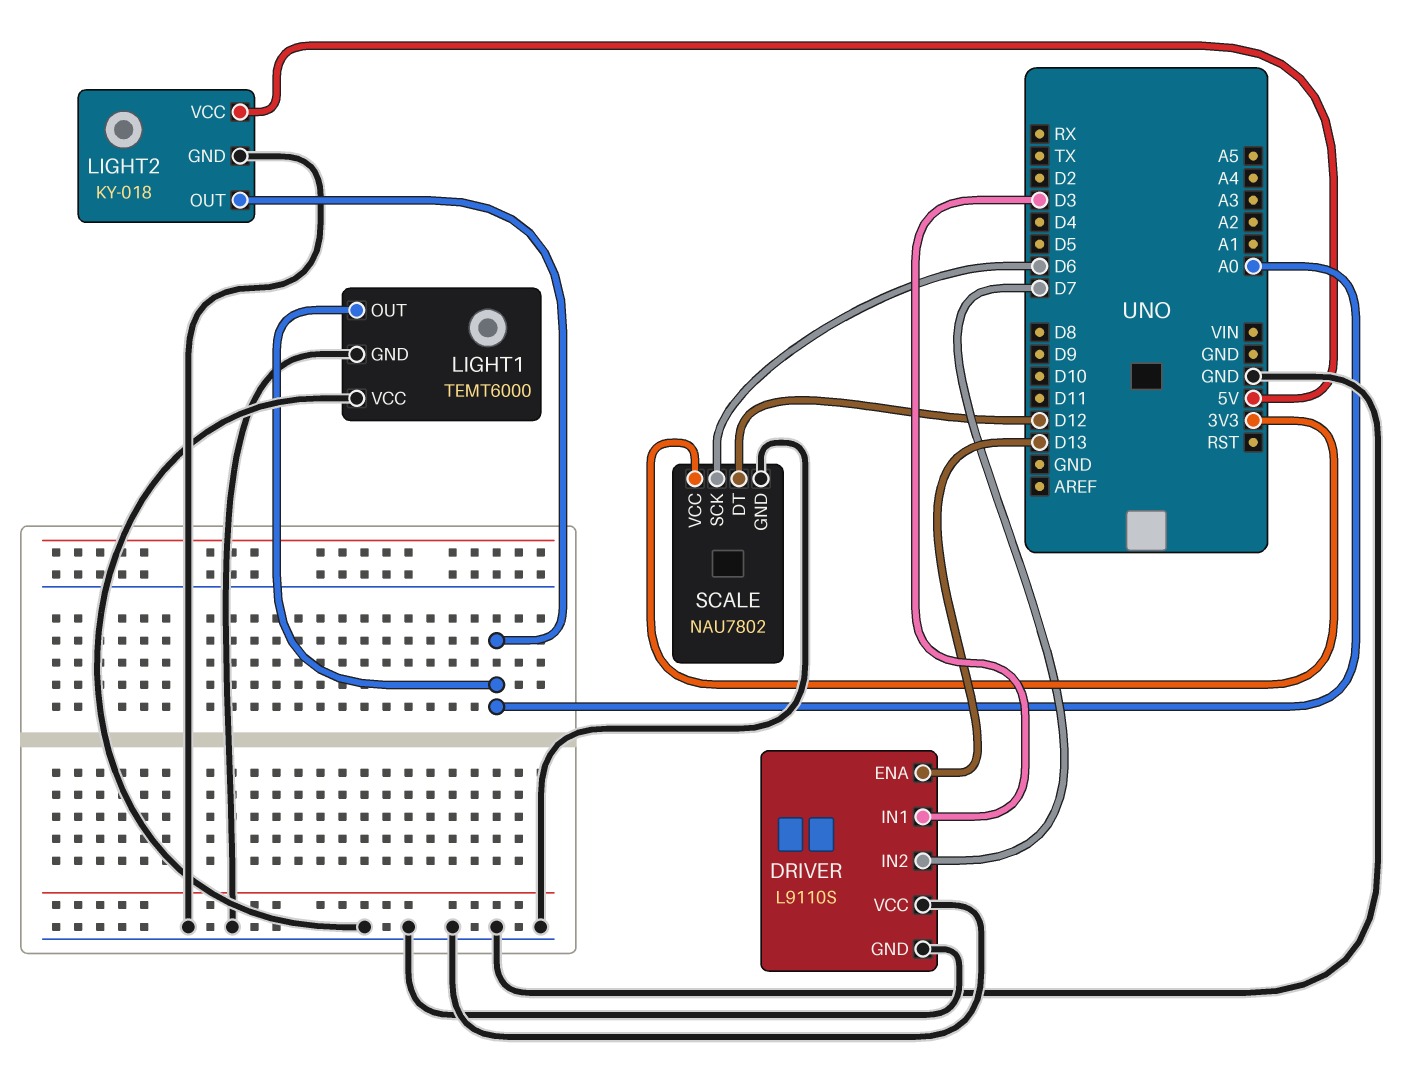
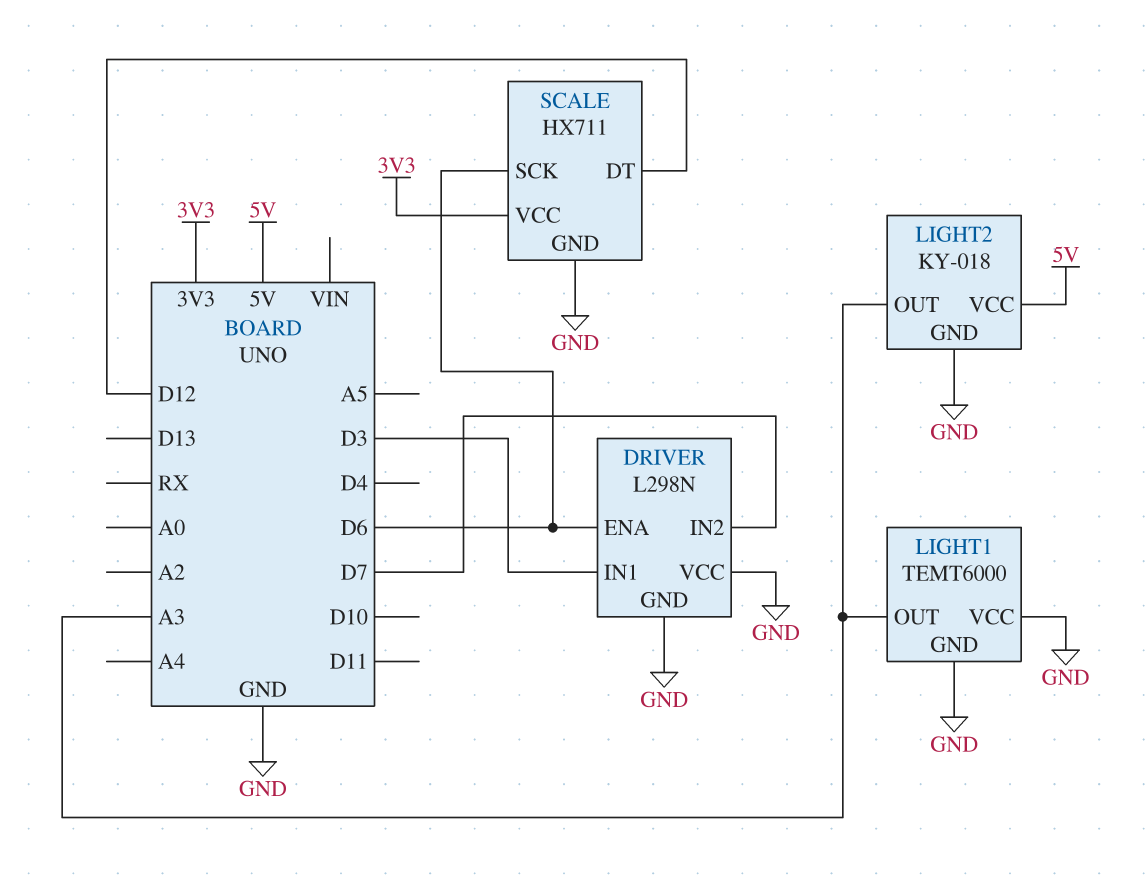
DRIVER: L9110S -> L298N
DRIVER pin ENA: D13 -> D6
LIGHT1 pin OUT: A0 -> A3
LIGHT2 pin OUT: A0 -> A3
SCALE: NAU7802 -> HX711

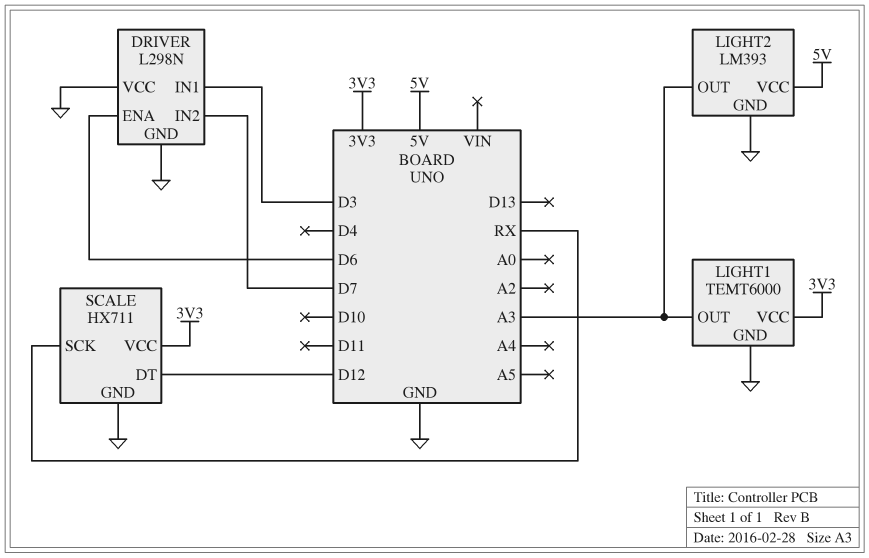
LIGHT1 pin VCC: GND -> 3V3
LIGHT2: KY-018 -> LM393
SCALE pin SCK: D6 -> RX

